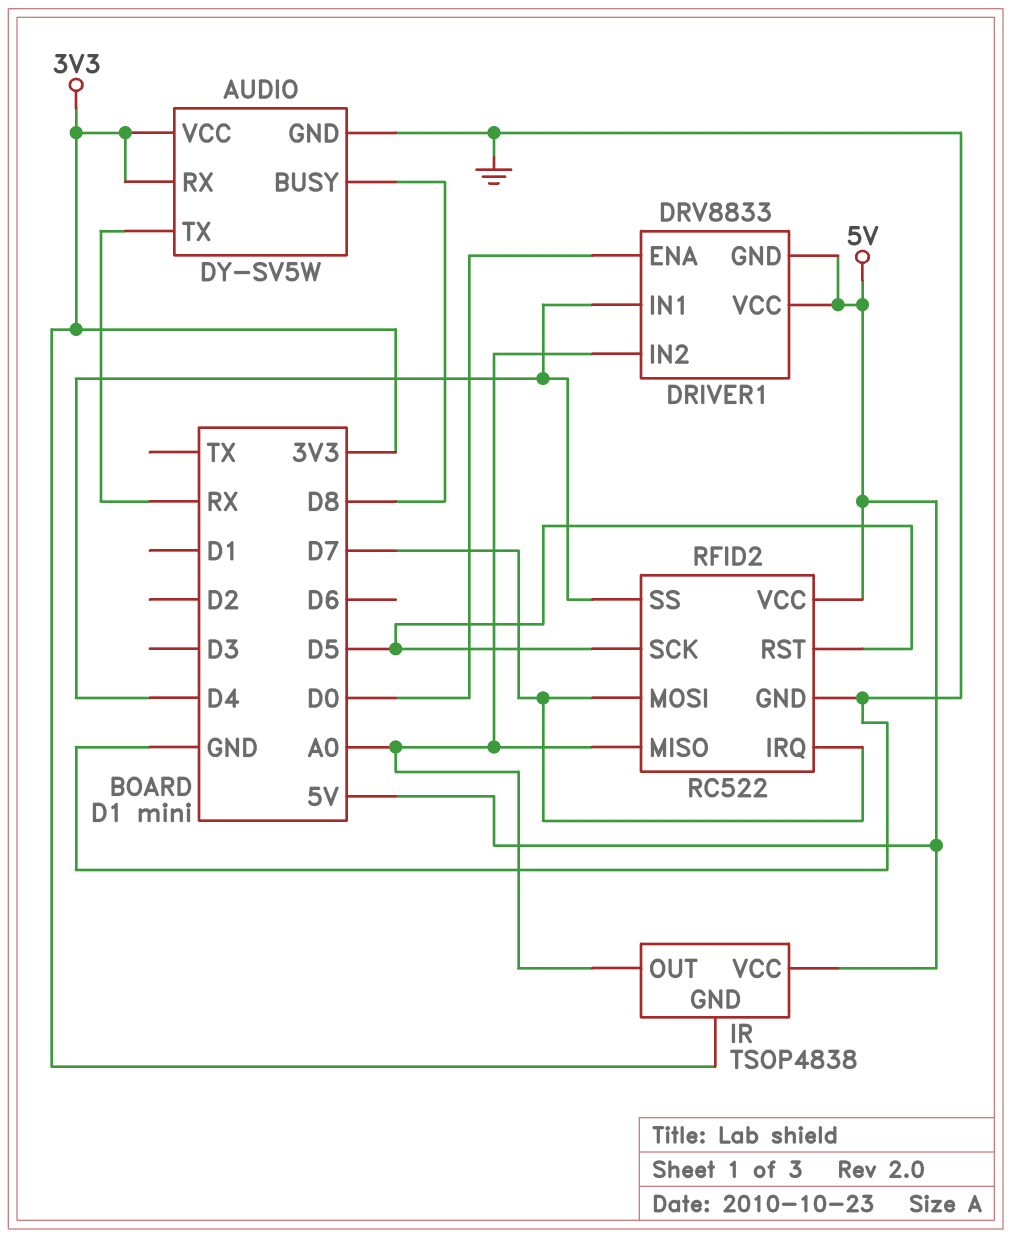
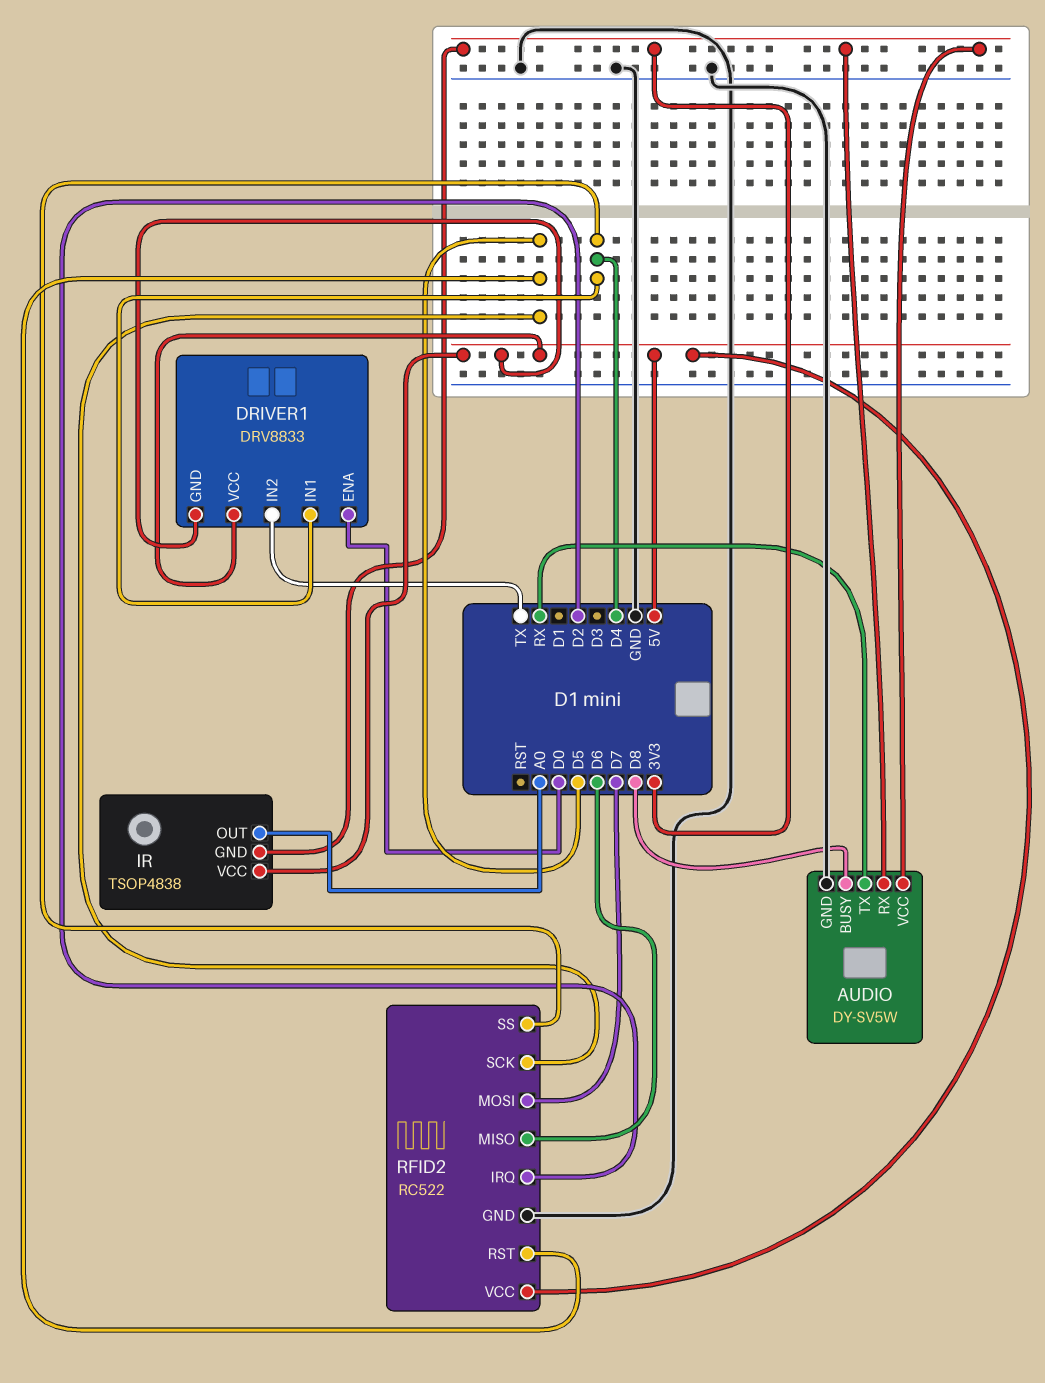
DRIVER1 pin IN2: A0 -> TX
RFID2 pin IRQ: D7 -> D2
RFID2 pin MISO: A0 -> D6

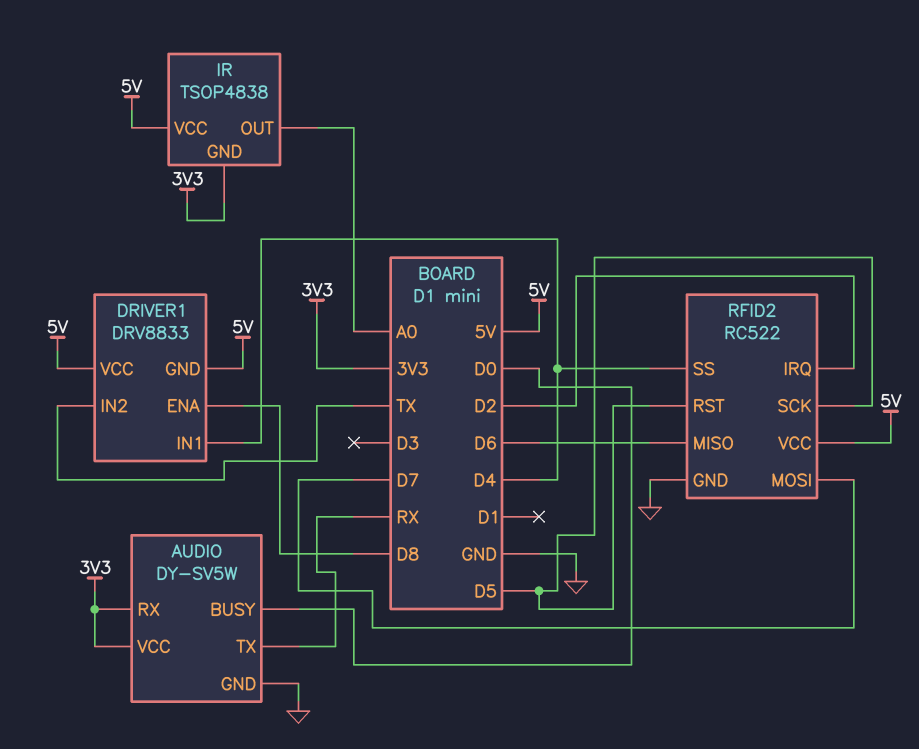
AUDIO pin BUSY: D8 -> D0
DRIVER1 pin ENA: D0 -> D8

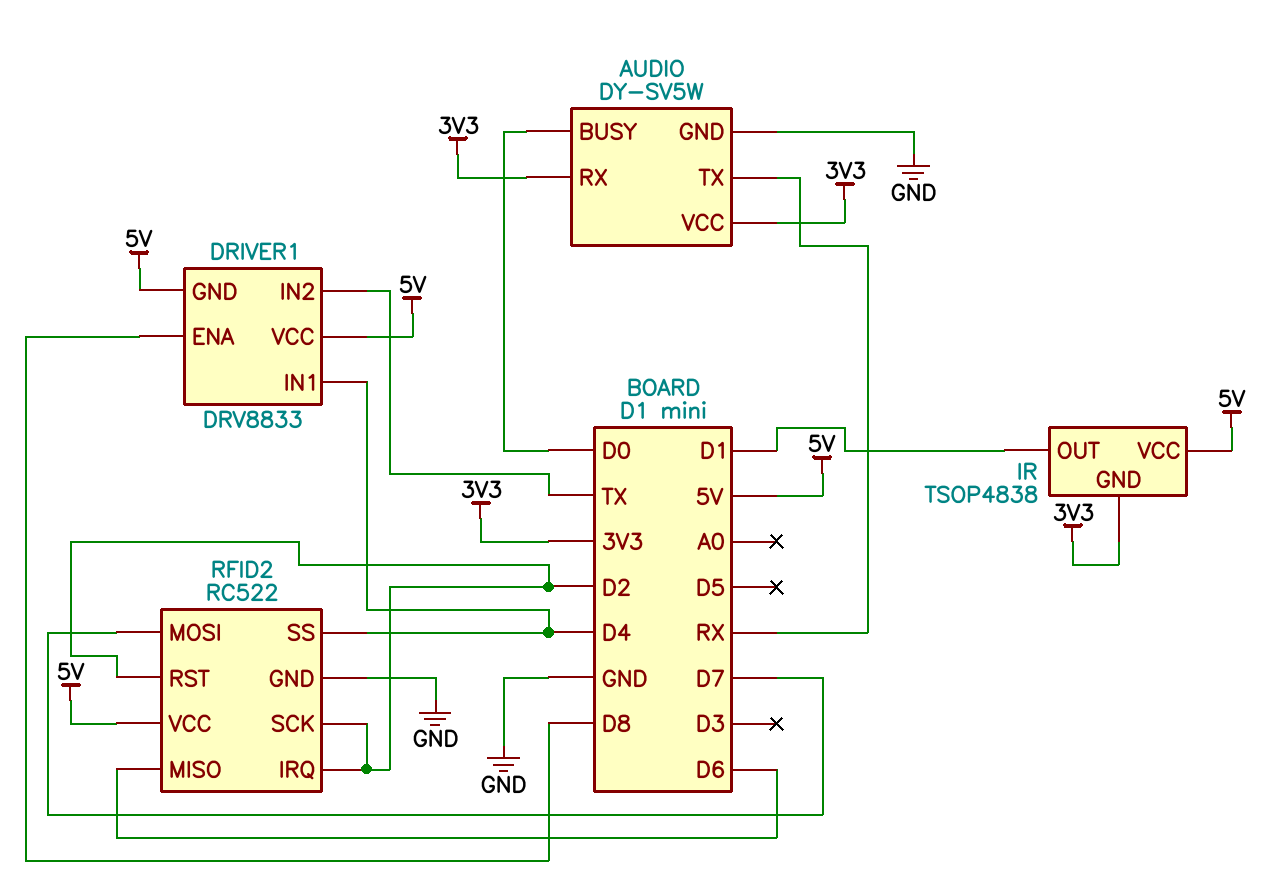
IR pin OUT: A0 -> D1
RFID2 pin RST: D5 -> D2
RFID2 pin SCK: D5 -> D2

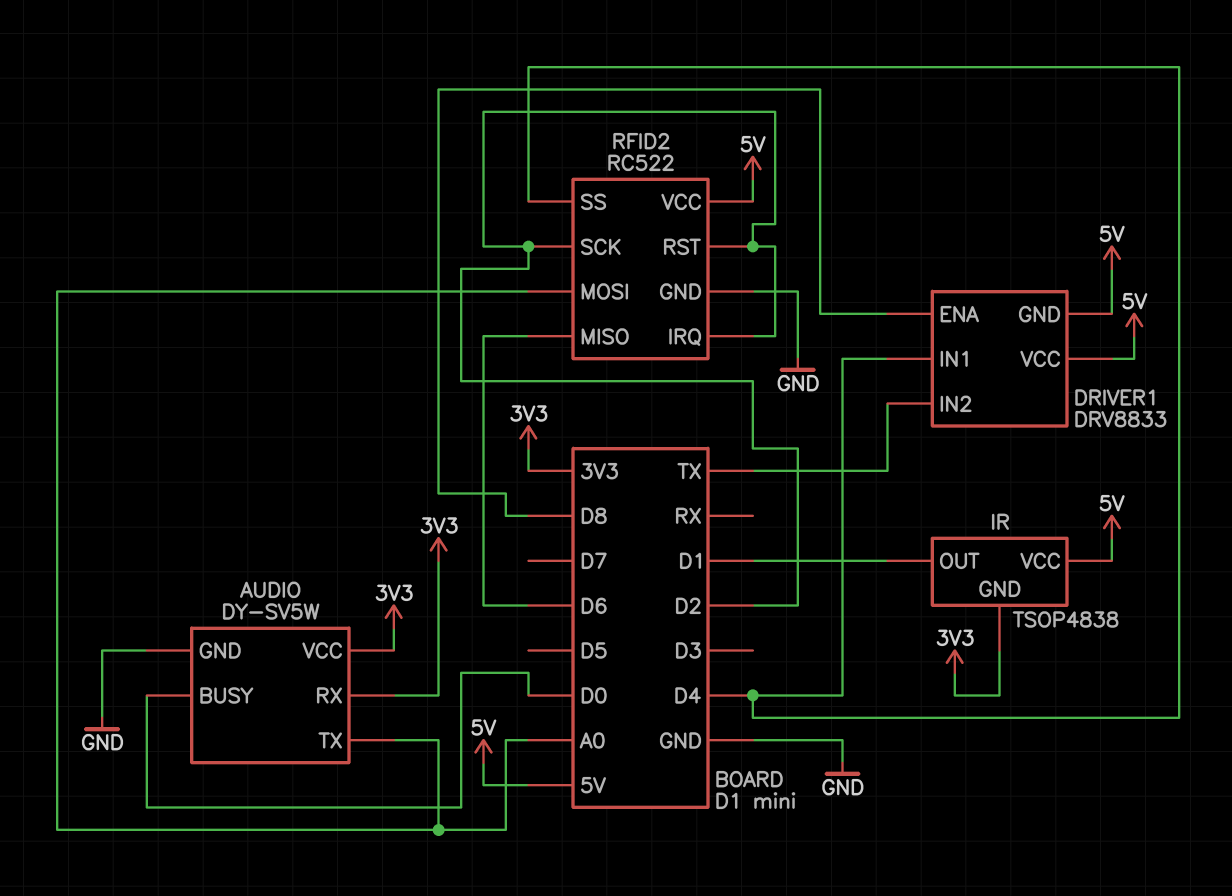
AUDIO pin TX: RX -> A0
RFID2 pin MOSI: D7 -> A0

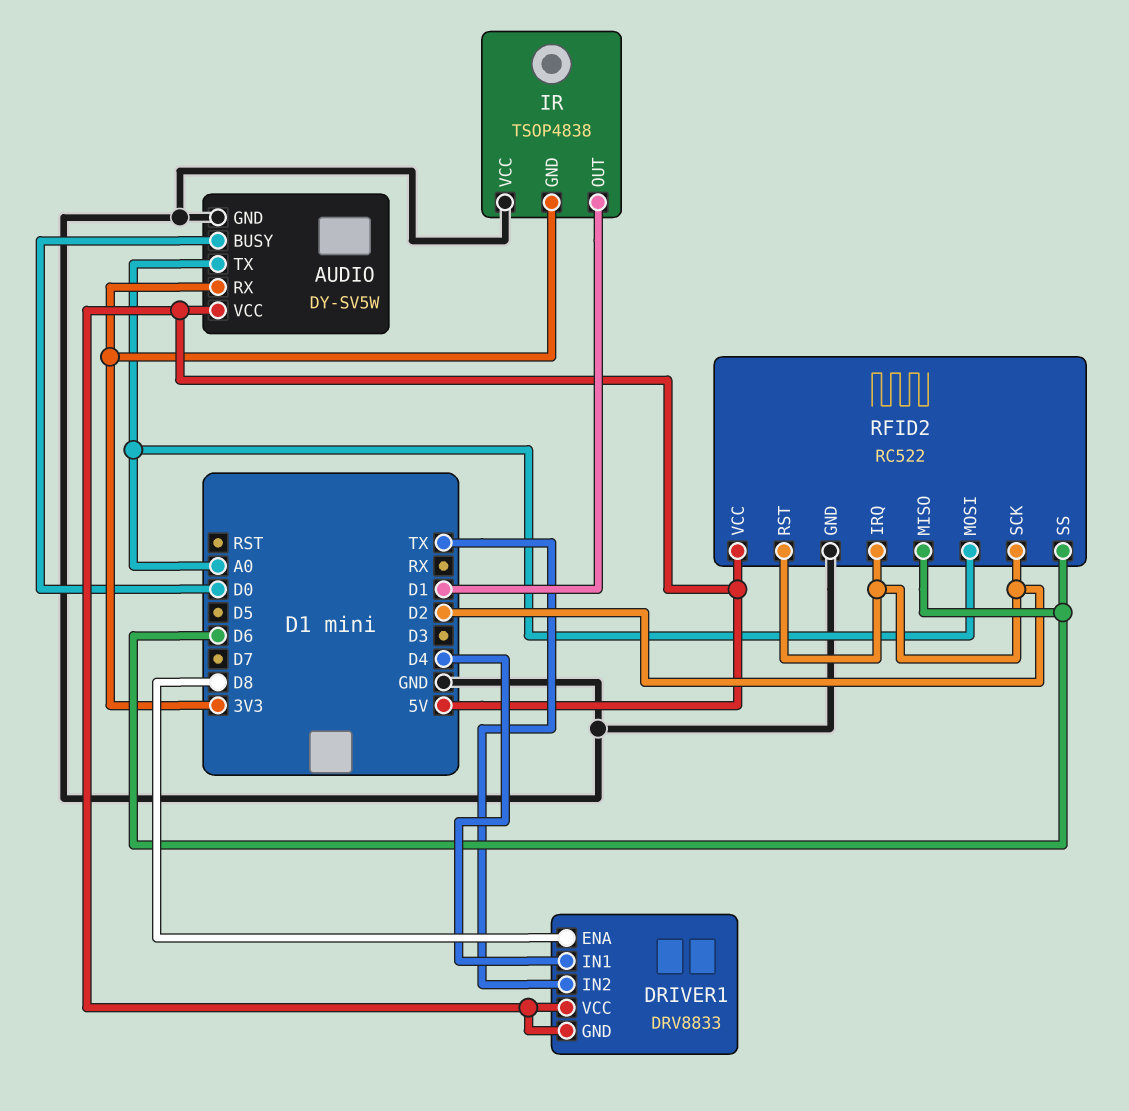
AUDIO pin VCC: 3V3 -> 5V
IR pin VCC: 5V -> GND
RFID2 pin SS: D4 -> D6

